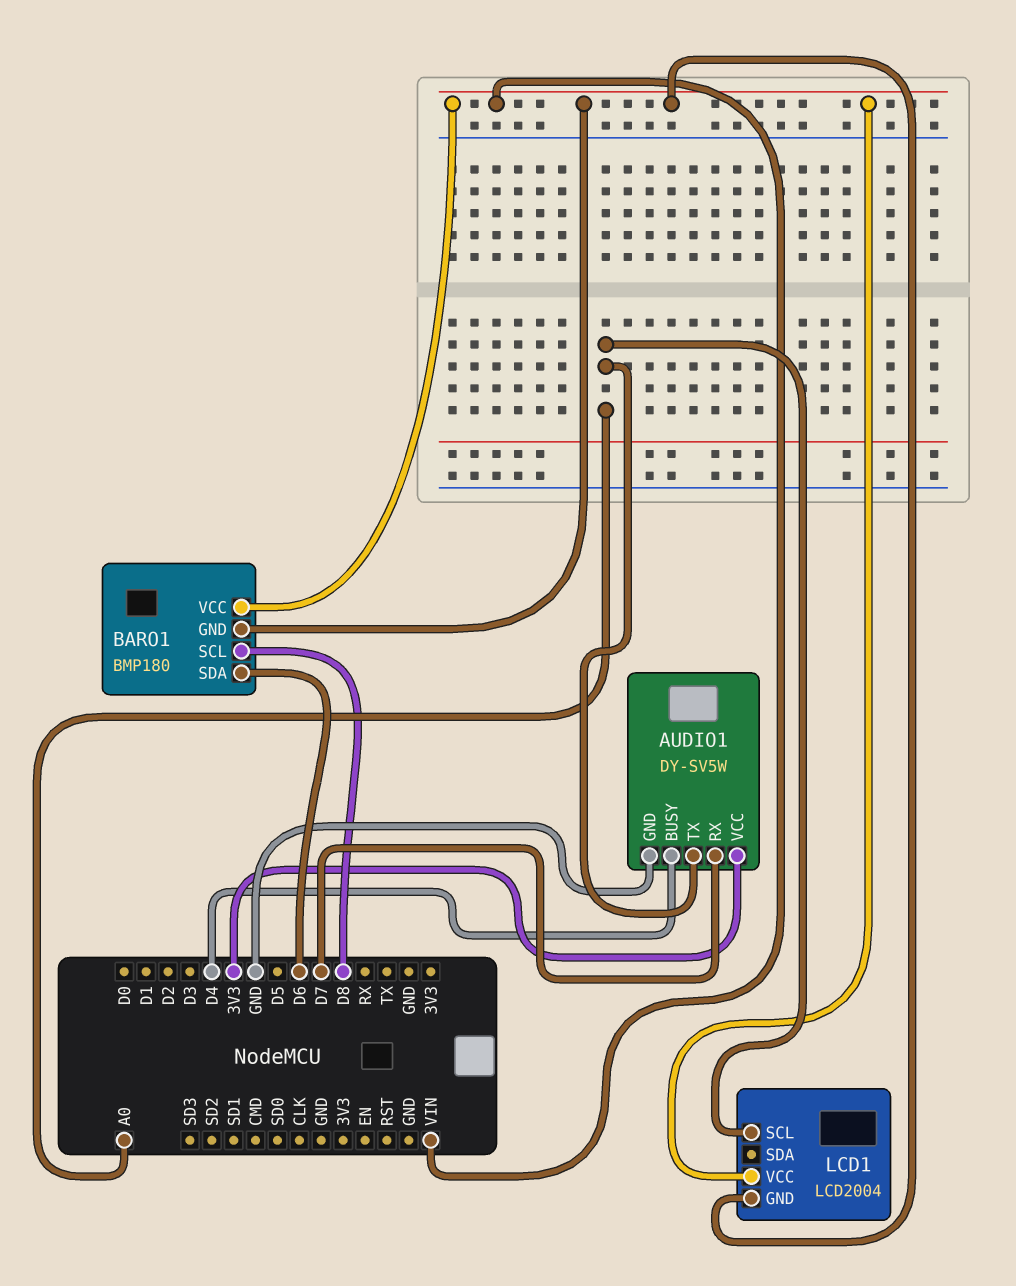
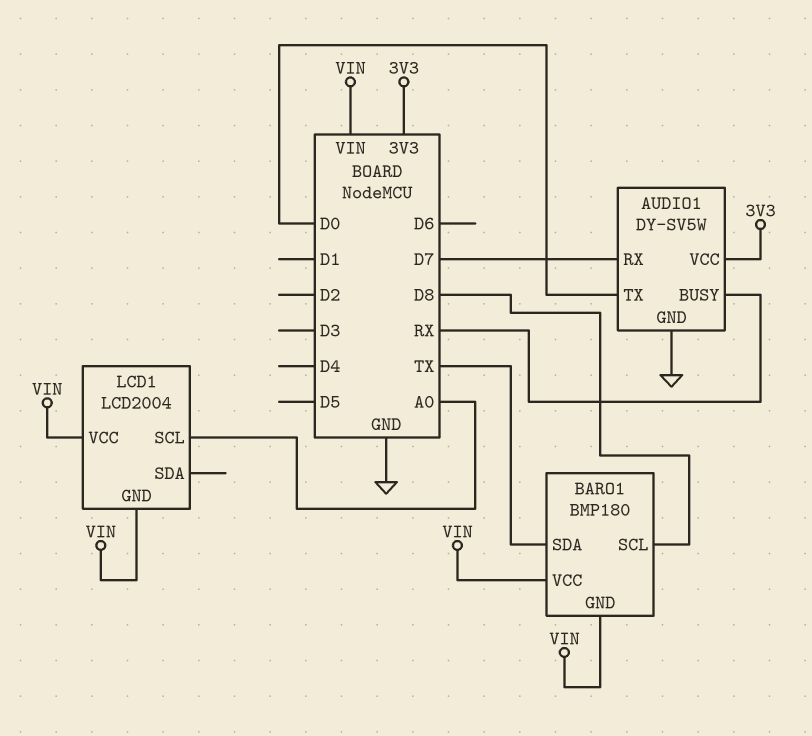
AUDIO1 pin BUSY: D4 -> RX
AUDIO1 pin TX: A0 -> D0
BARO1 pin SDA: D6 -> TX

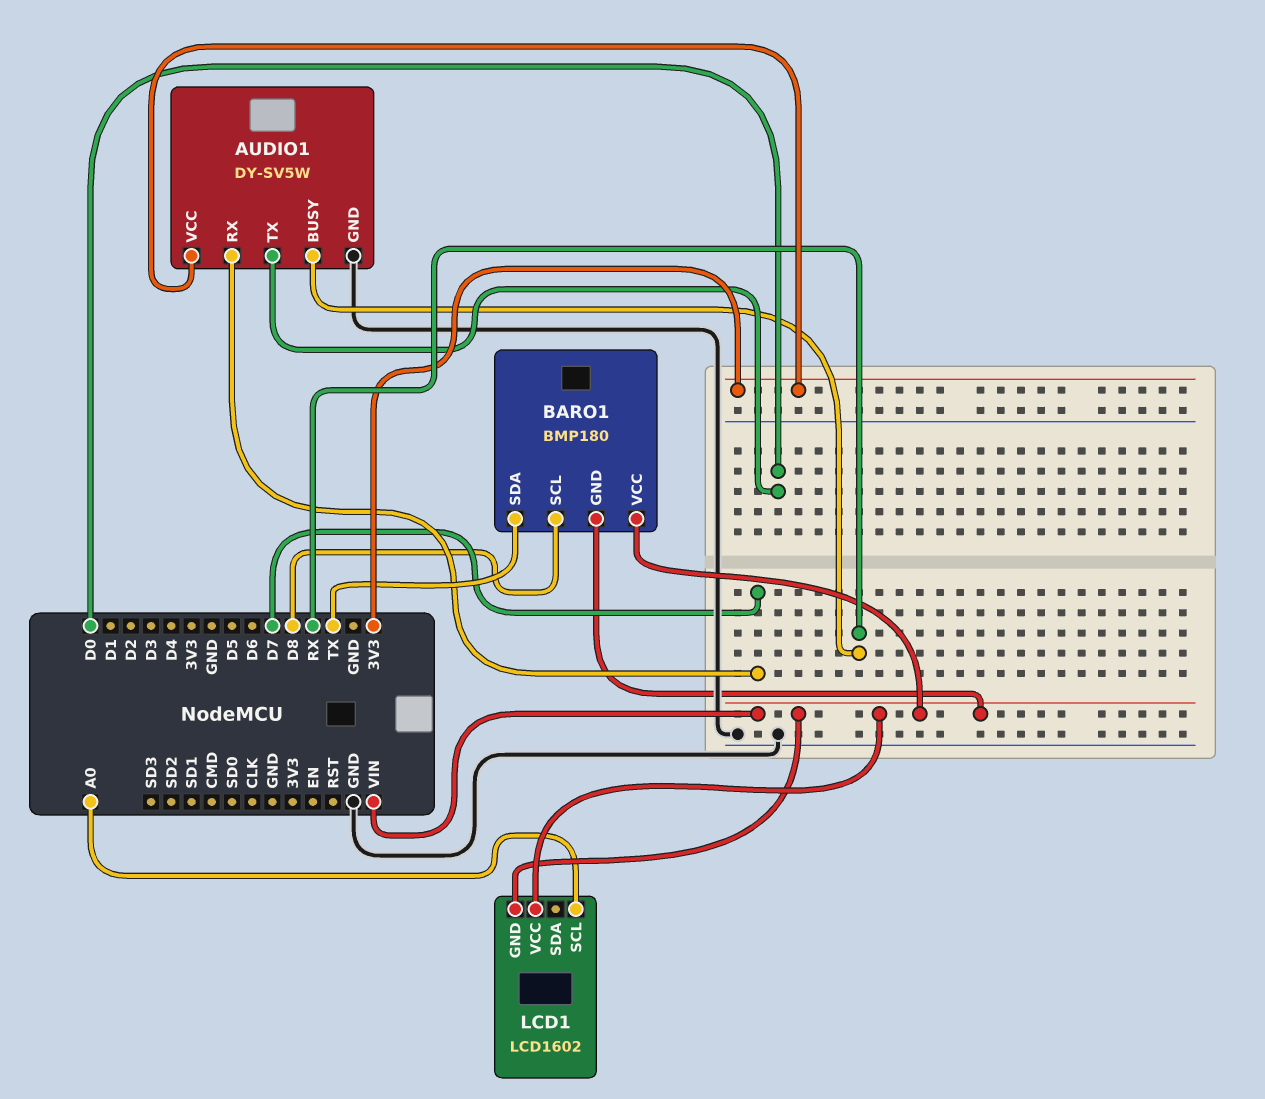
LCD1: LCD2004 -> LCD1602

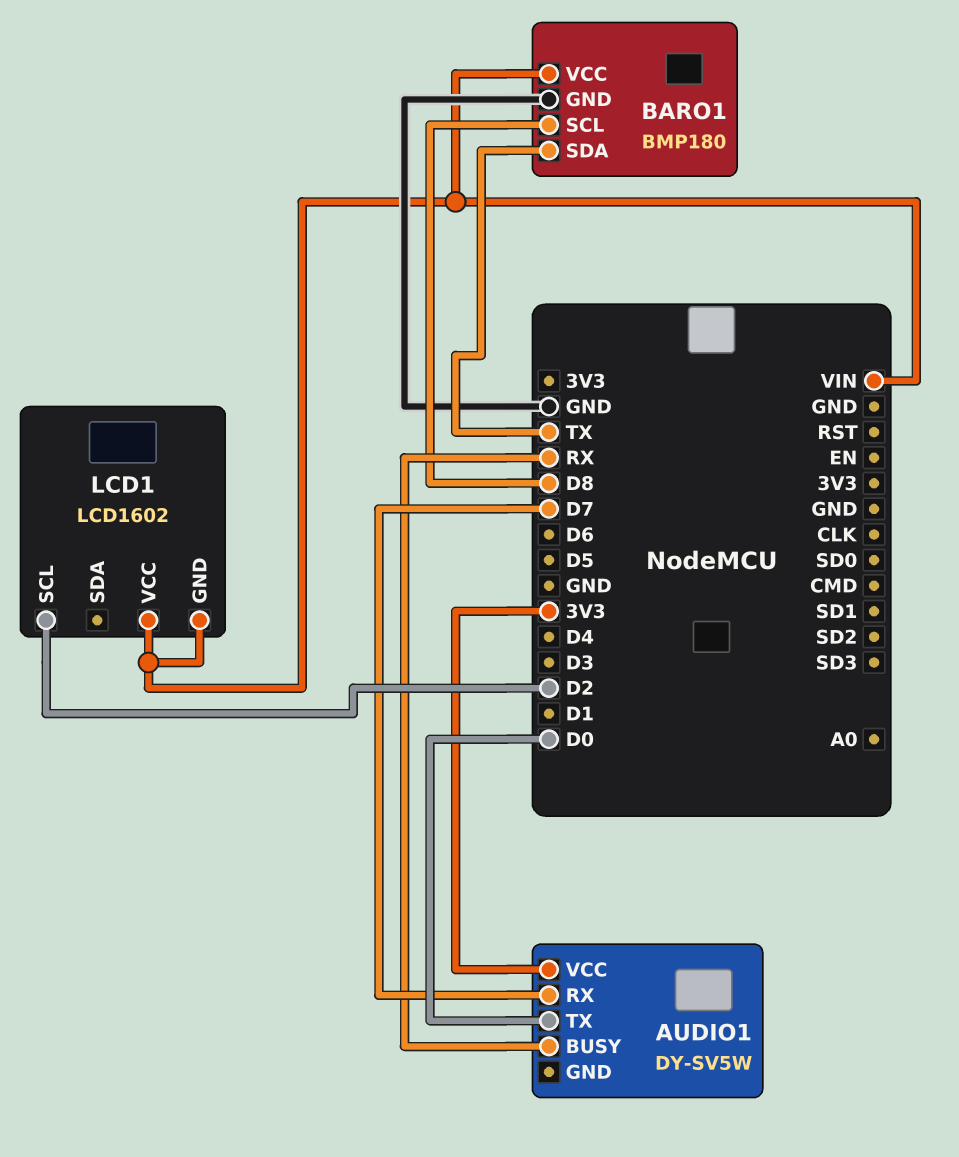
AUDIO1 pin GND: GND -> none
BARO1 pin GND: VIN -> GND
LCD1 pin SCL: A0 -> D2

